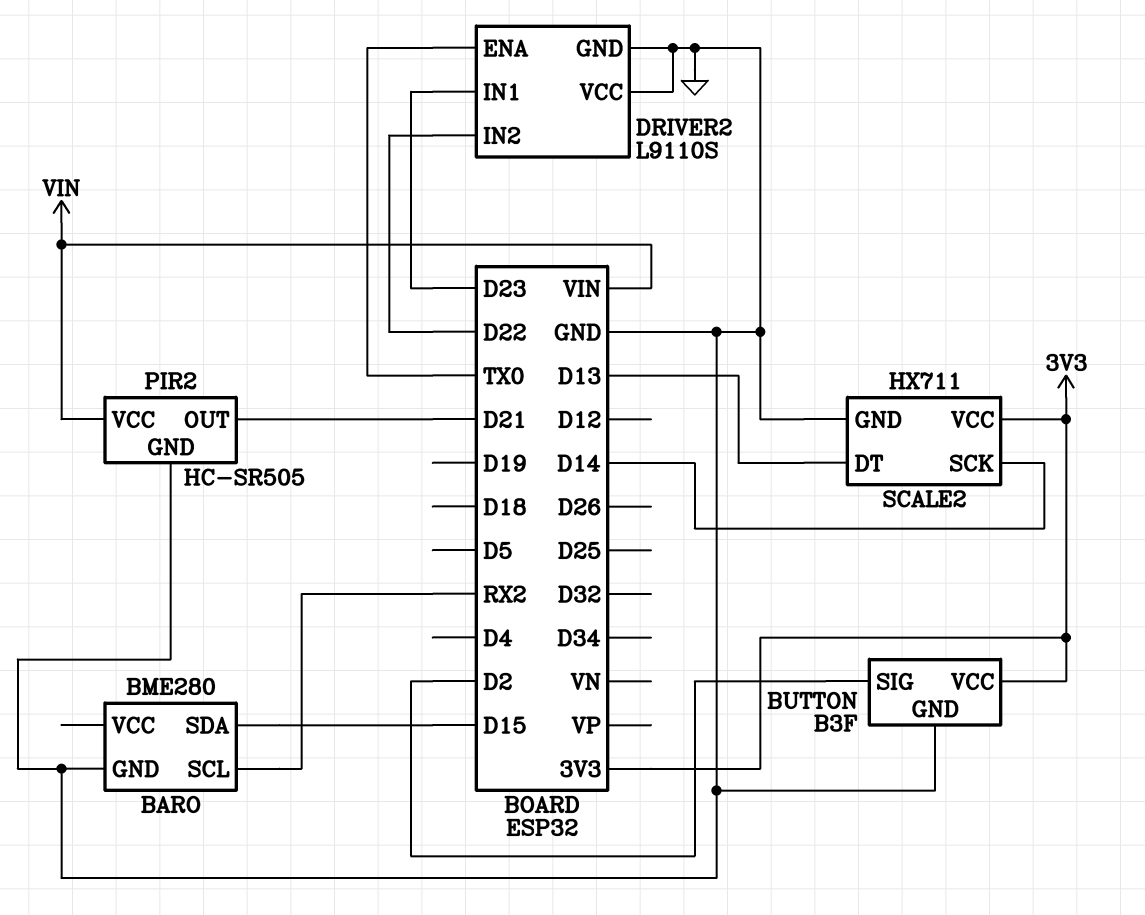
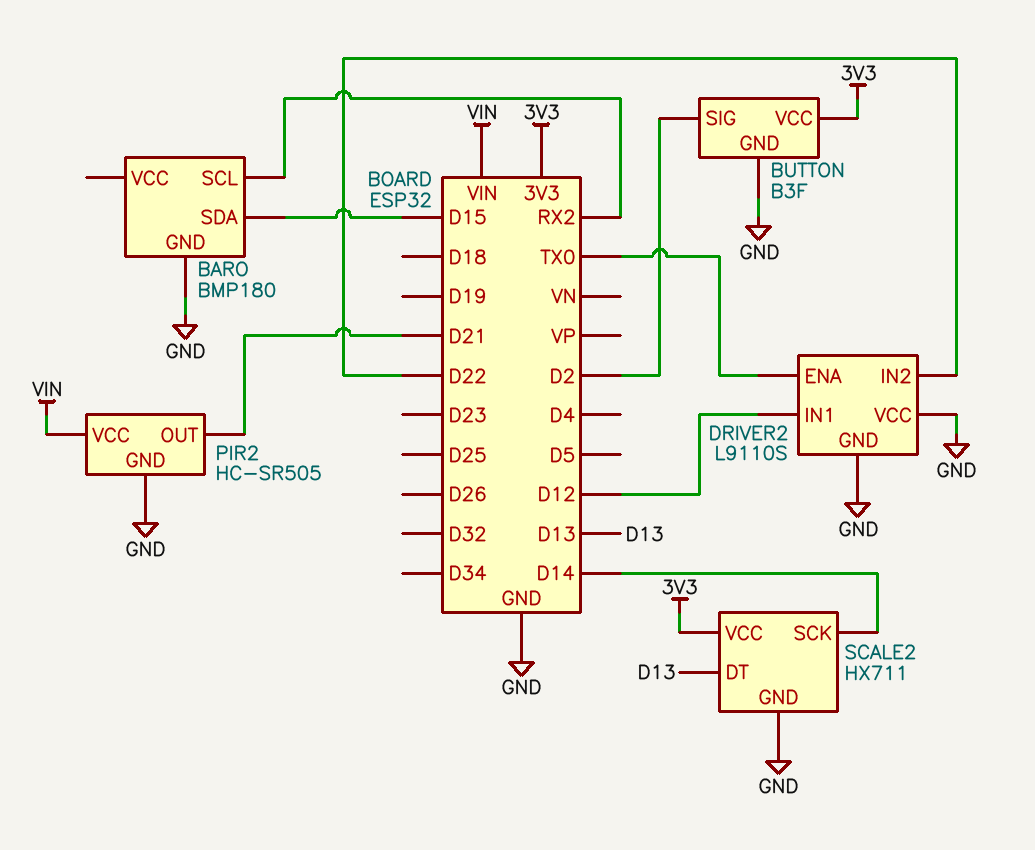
BARO: BME280 -> BMP180
DRIVER2 pin IN1: D23 -> D12

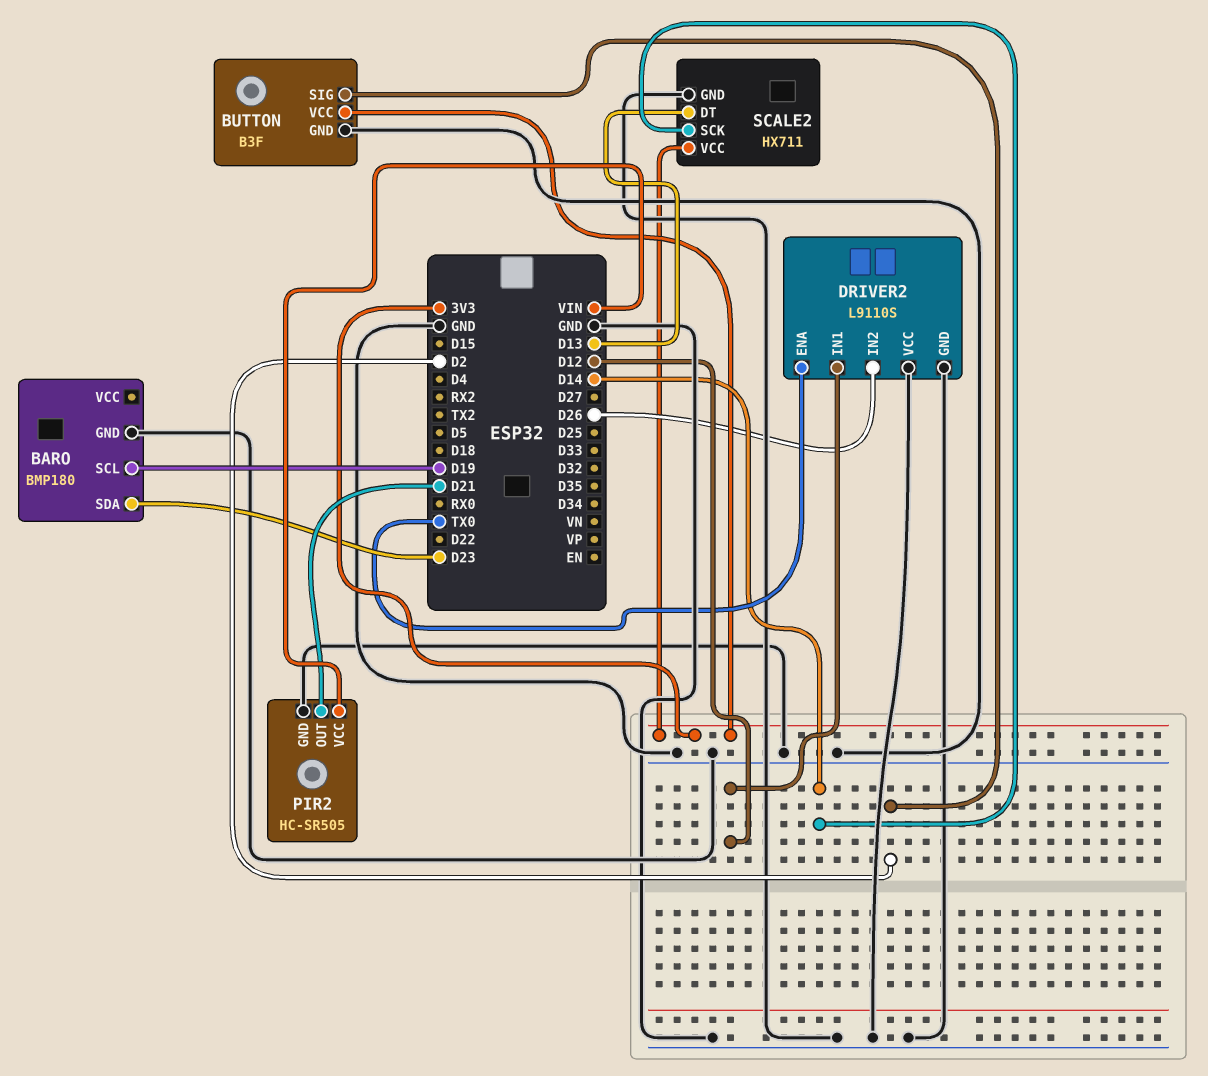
BARO pin SCL: RX2 -> D19
BARO pin SDA: D15 -> D23
DRIVER2 pin IN2: D22 -> D26

